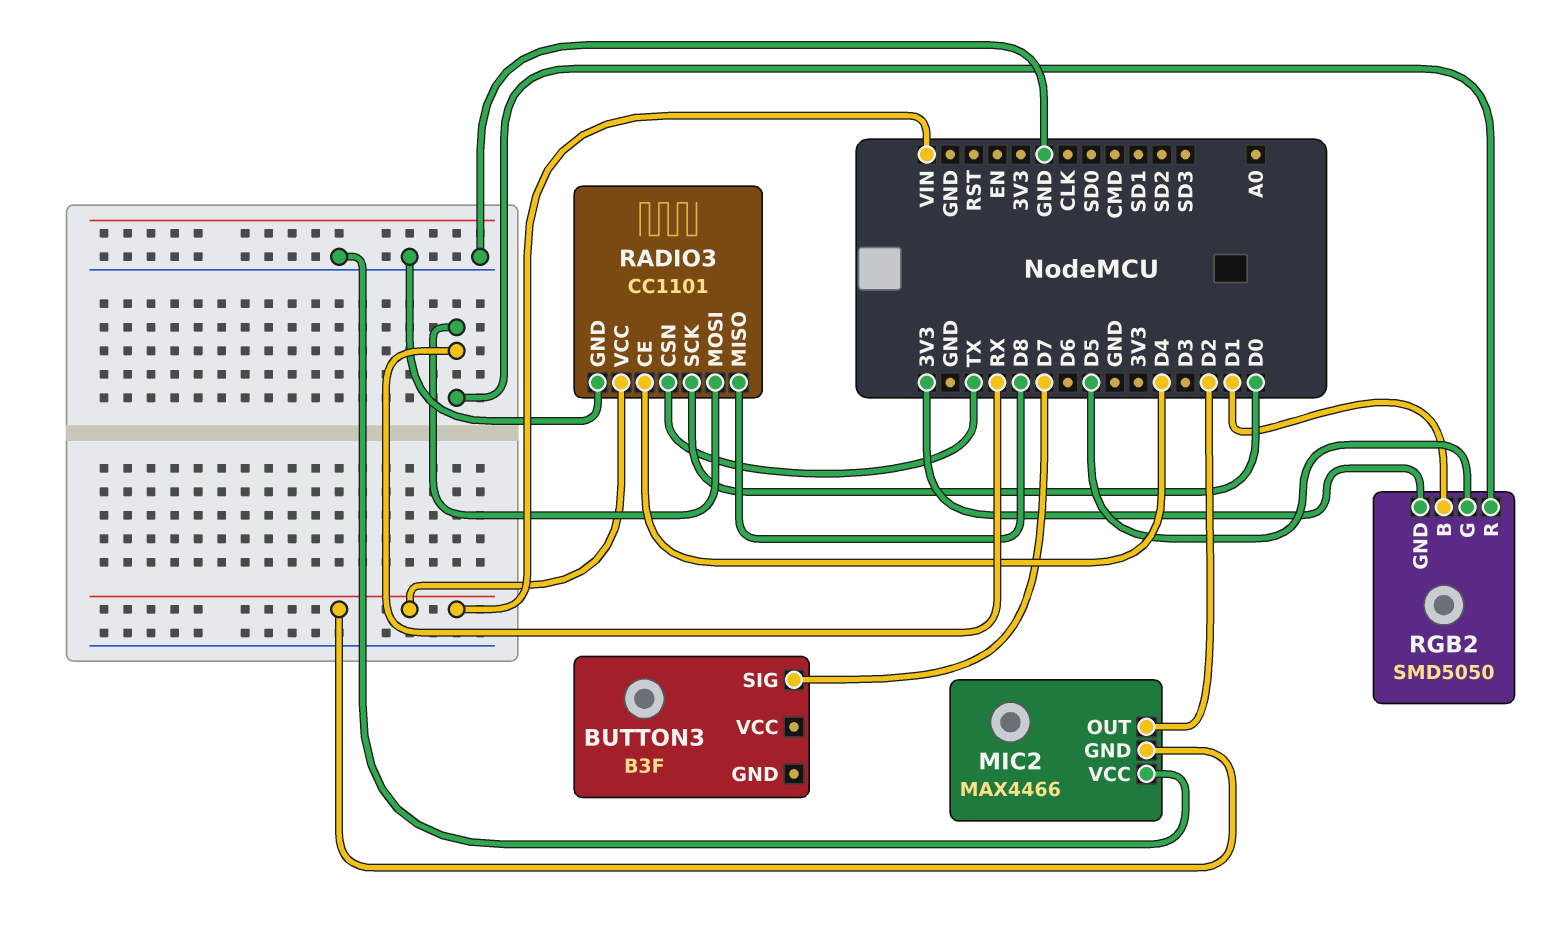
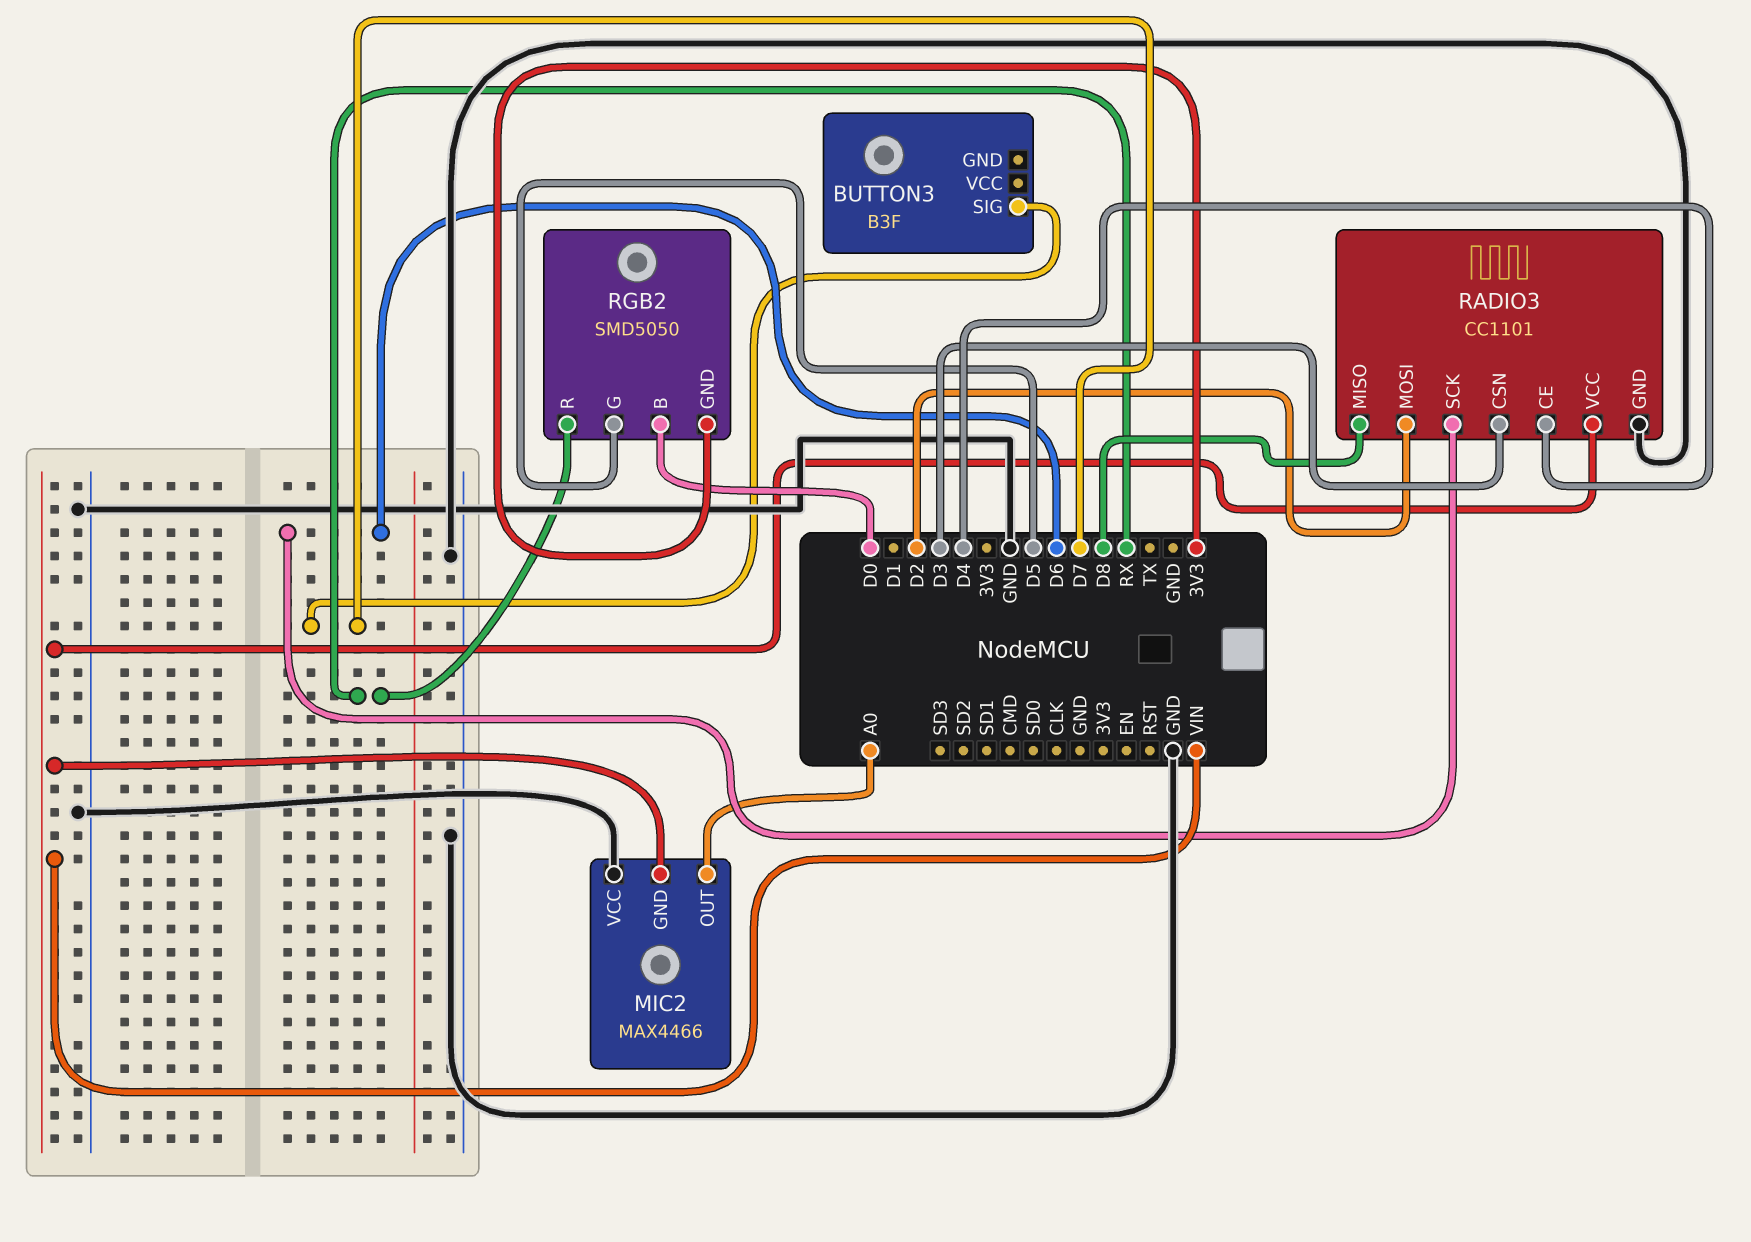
MIC2 pin OUT: D2 -> A0
RADIO3 pin CSN: TX -> D3
RADIO3 pin MOSI: RX -> D2
RADIO3 pin SCK: D0 -> D6
RGB2 pin B: D1 -> D0

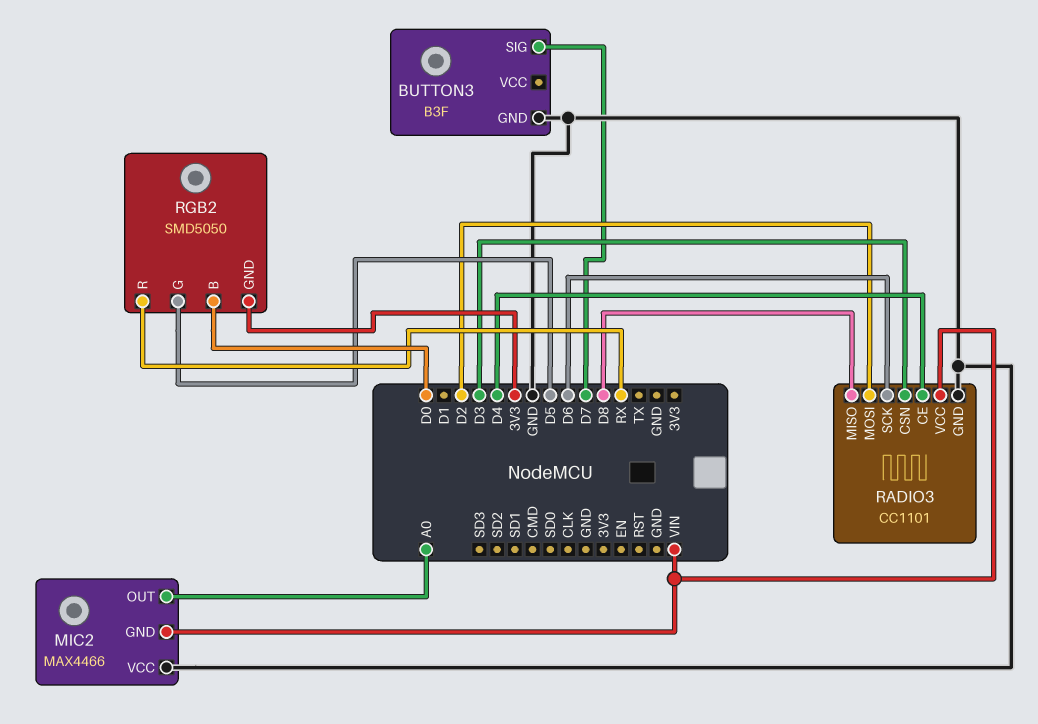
BUTTON3 pin GND: none -> GND

